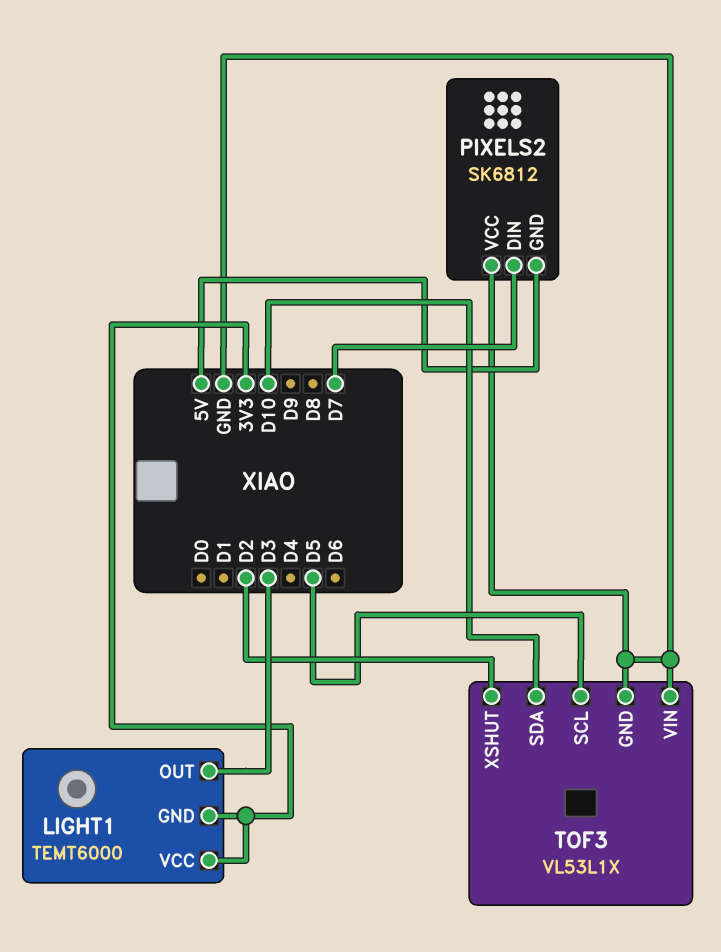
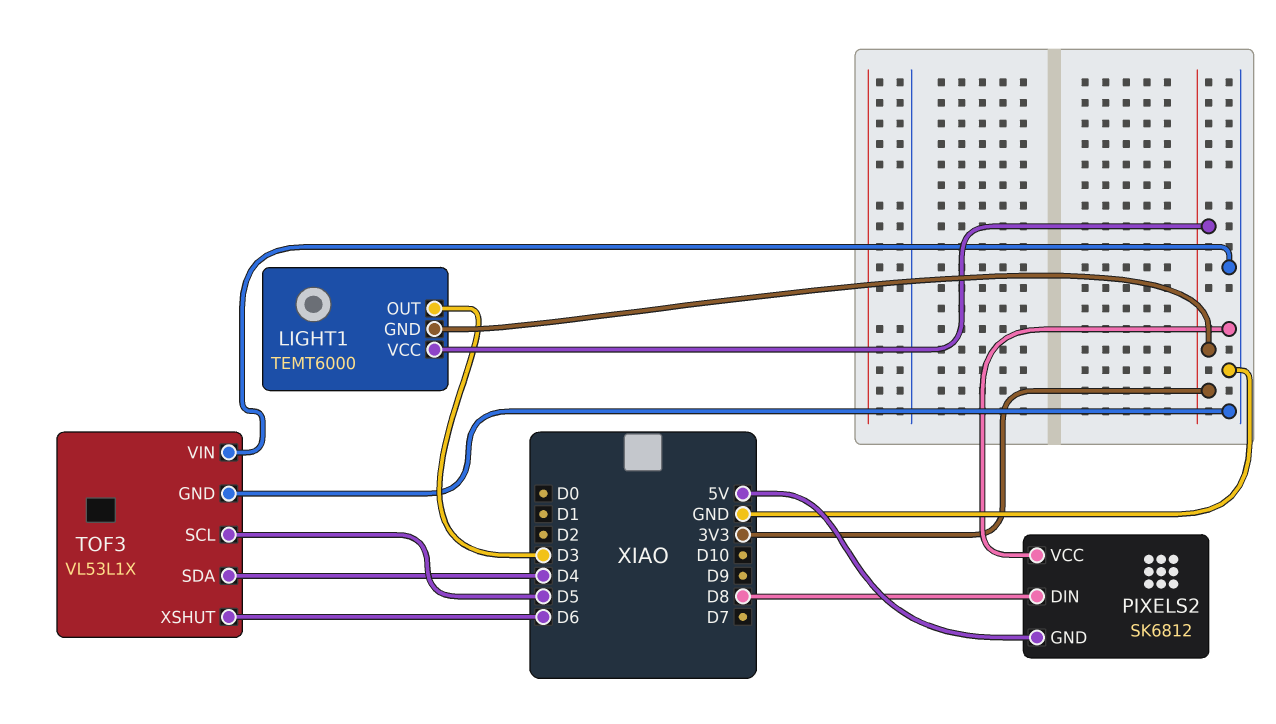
PIXELS2 pin DIN: D7 -> D8
TOF3 pin SDA: D10 -> D4
TOF3 pin XSHUT: D2 -> D6

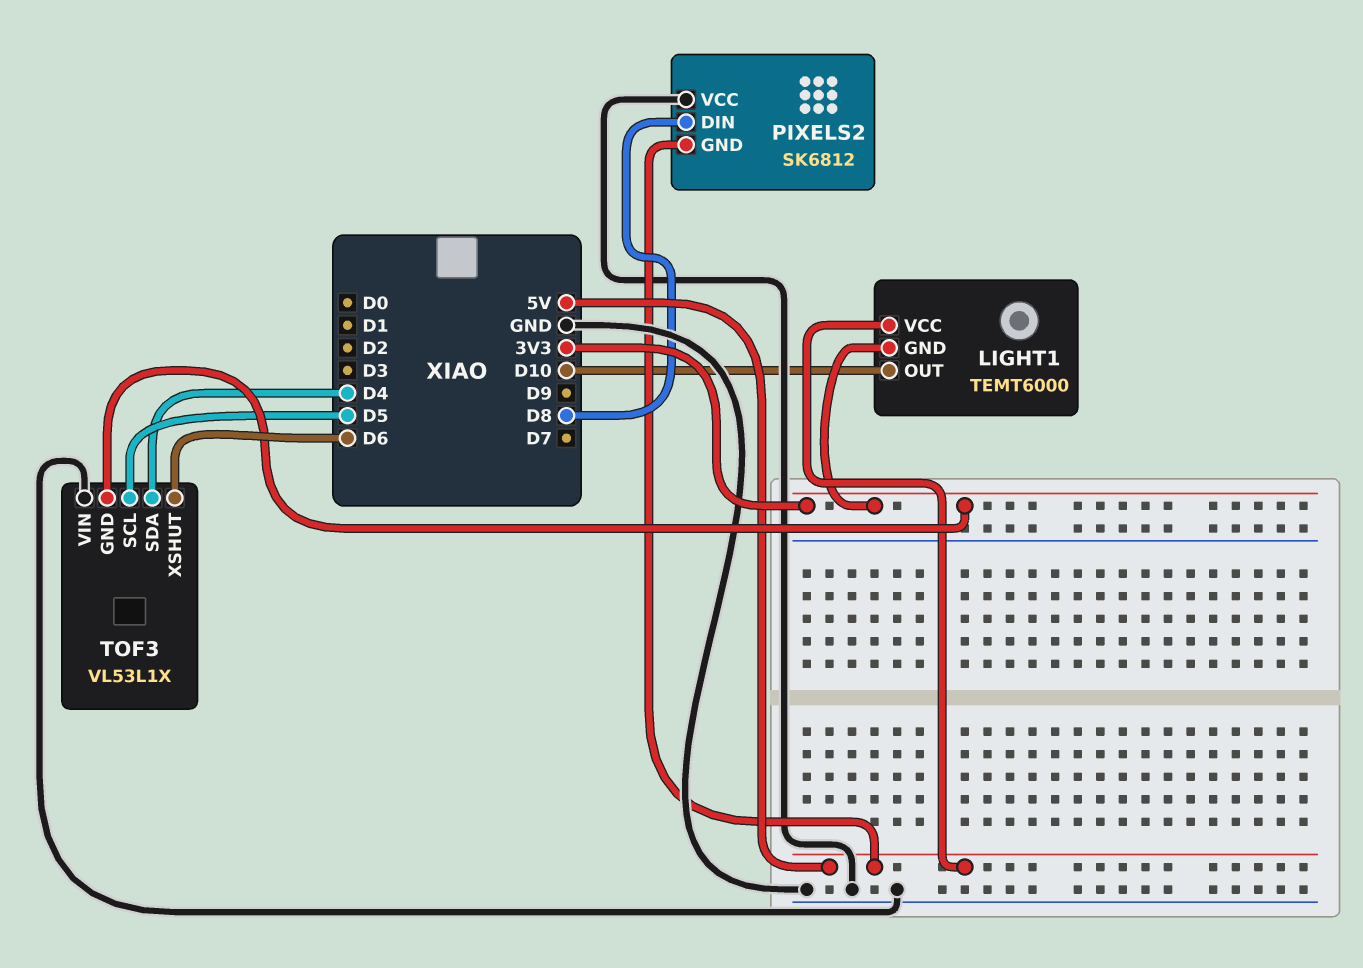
LIGHT1 pin OUT: D3 -> D10
LIGHT1 pin VCC: 3V3 -> 5V
TOF3 pin GND: GND -> 3V3

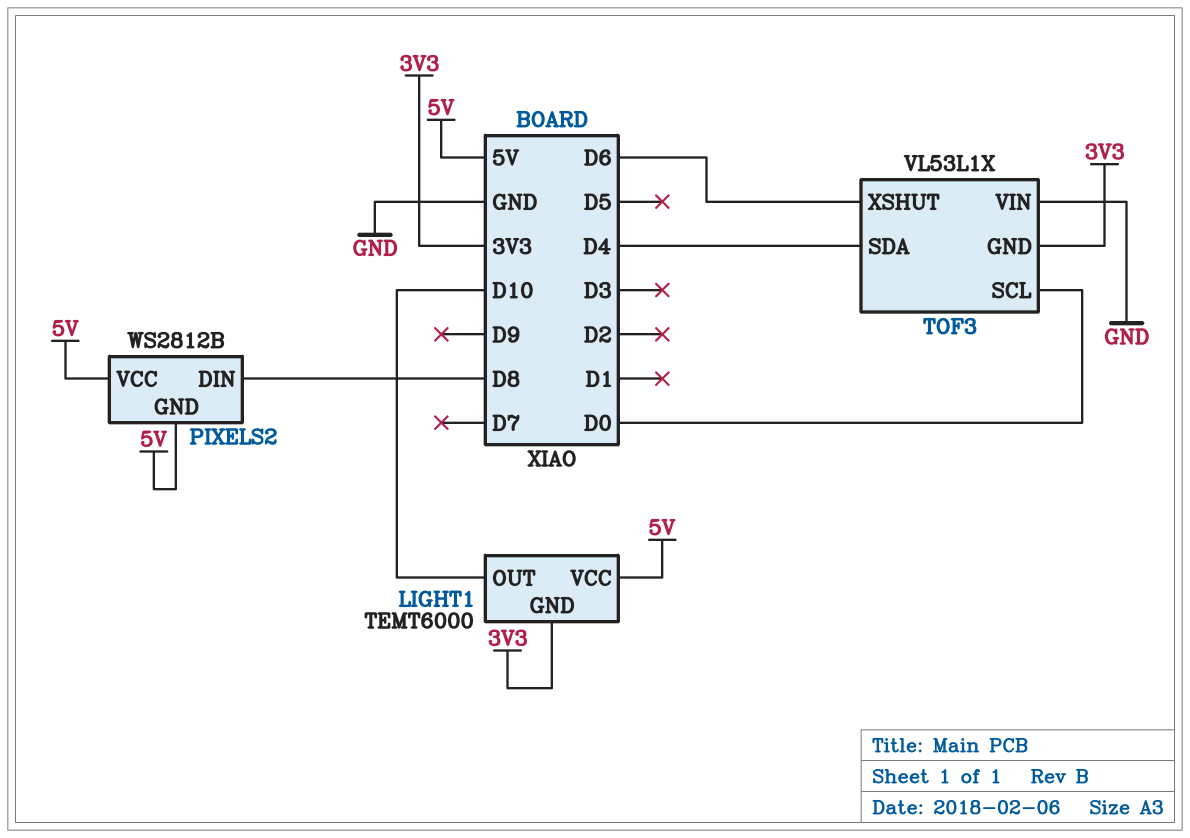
PIXELS2: SK6812 -> WS2812B
PIXELS2 pin VCC: GND -> 5V
TOF3 pin SCL: D5 -> D0

